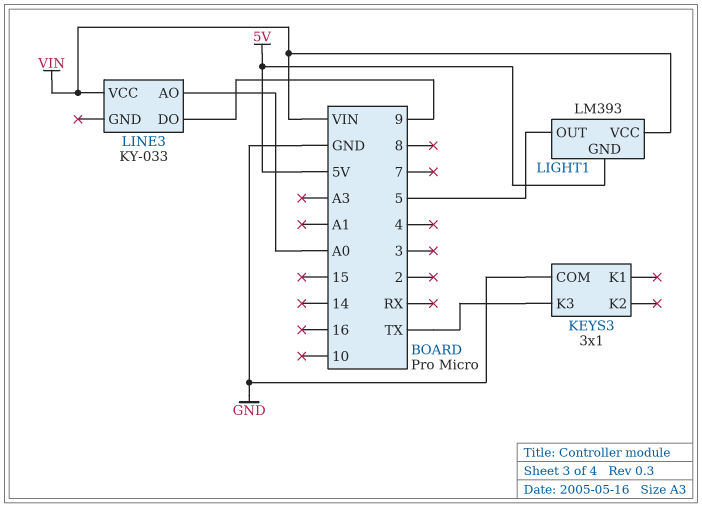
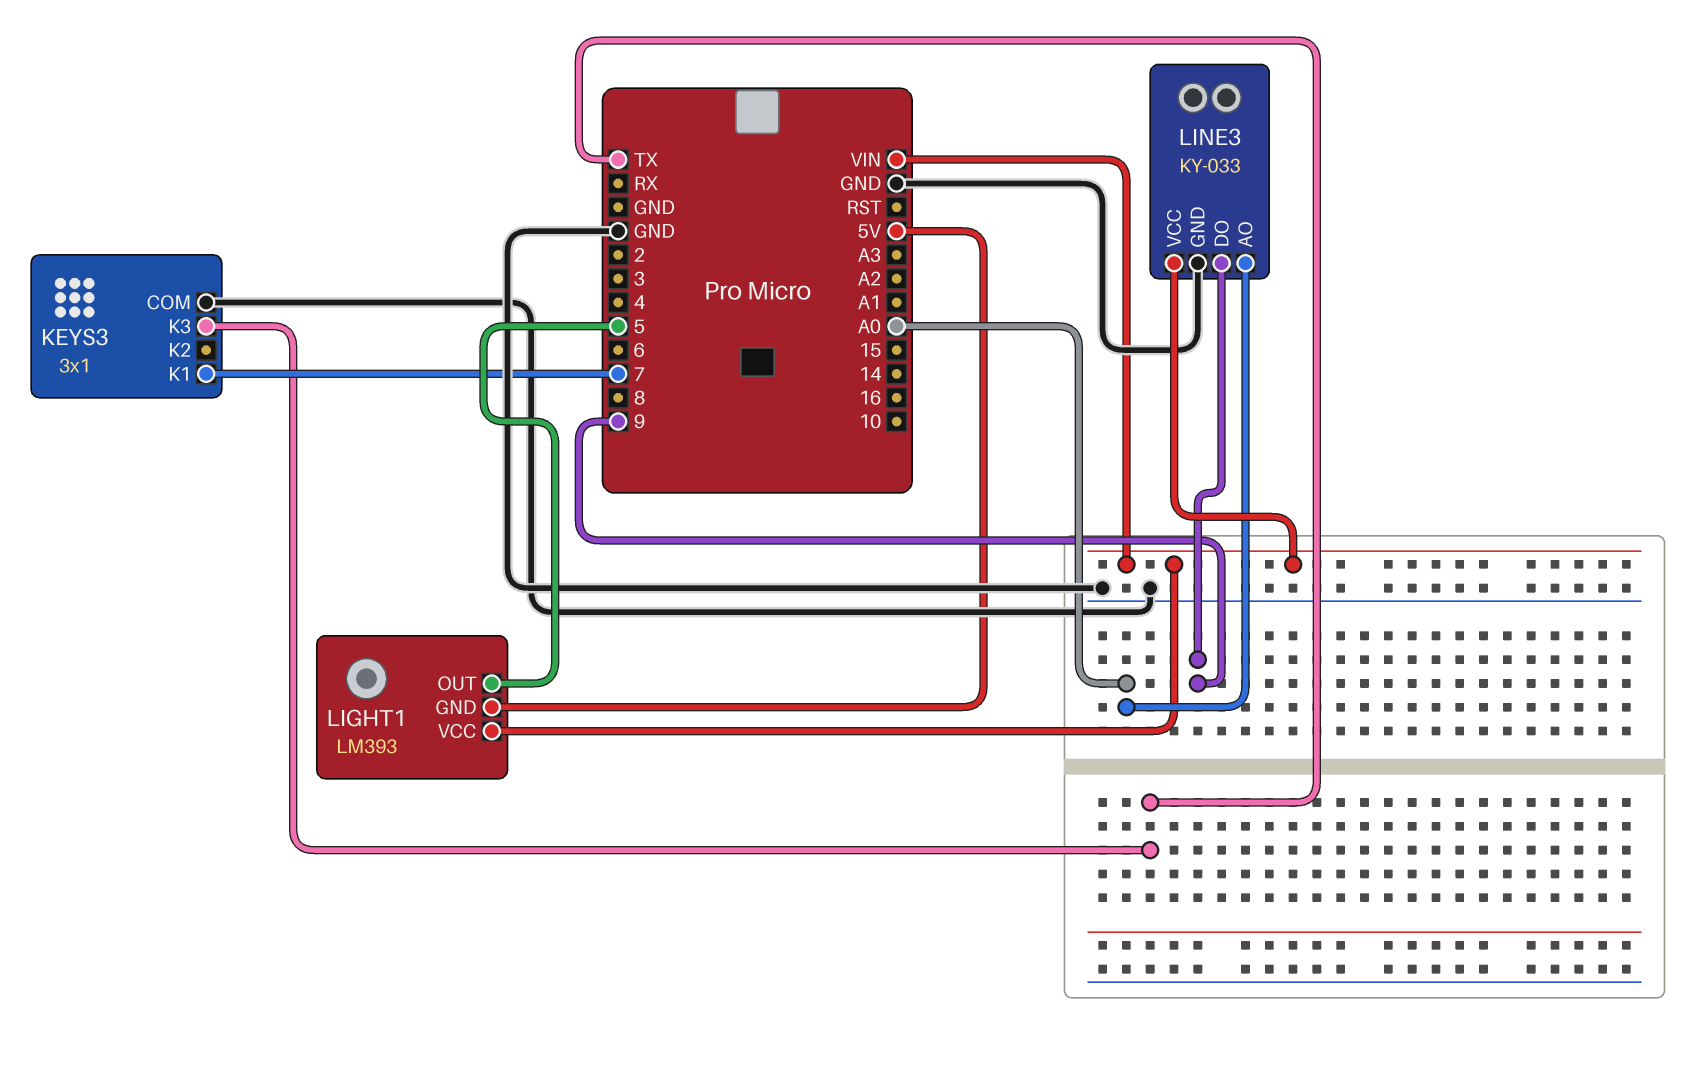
KEYS3 pin K1: none -> 7
LINE3 pin GND: none -> GND

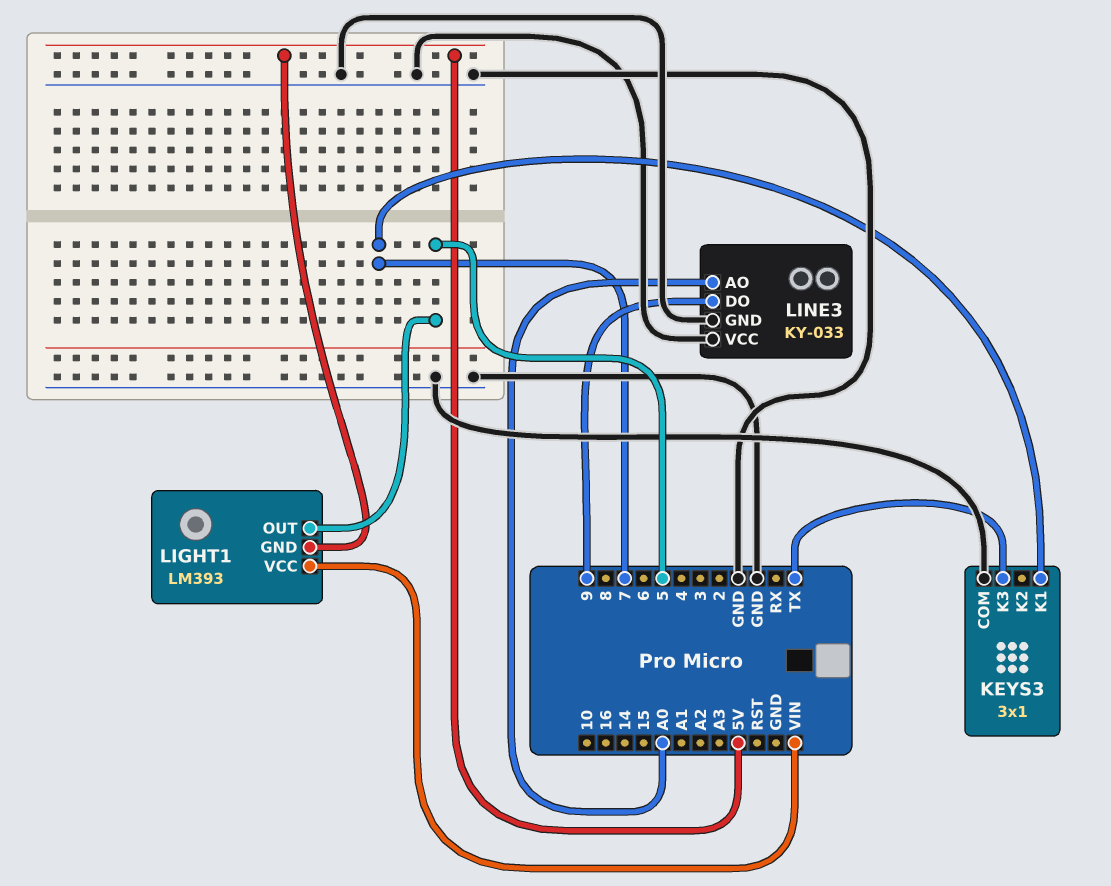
LINE3 pin VCC: VIN -> GND

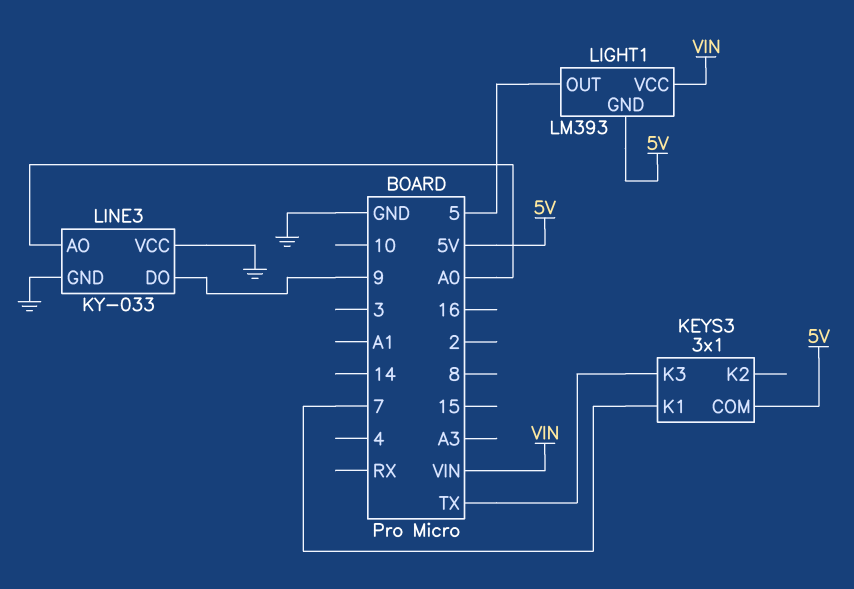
KEYS3 pin COM: GND -> 5V

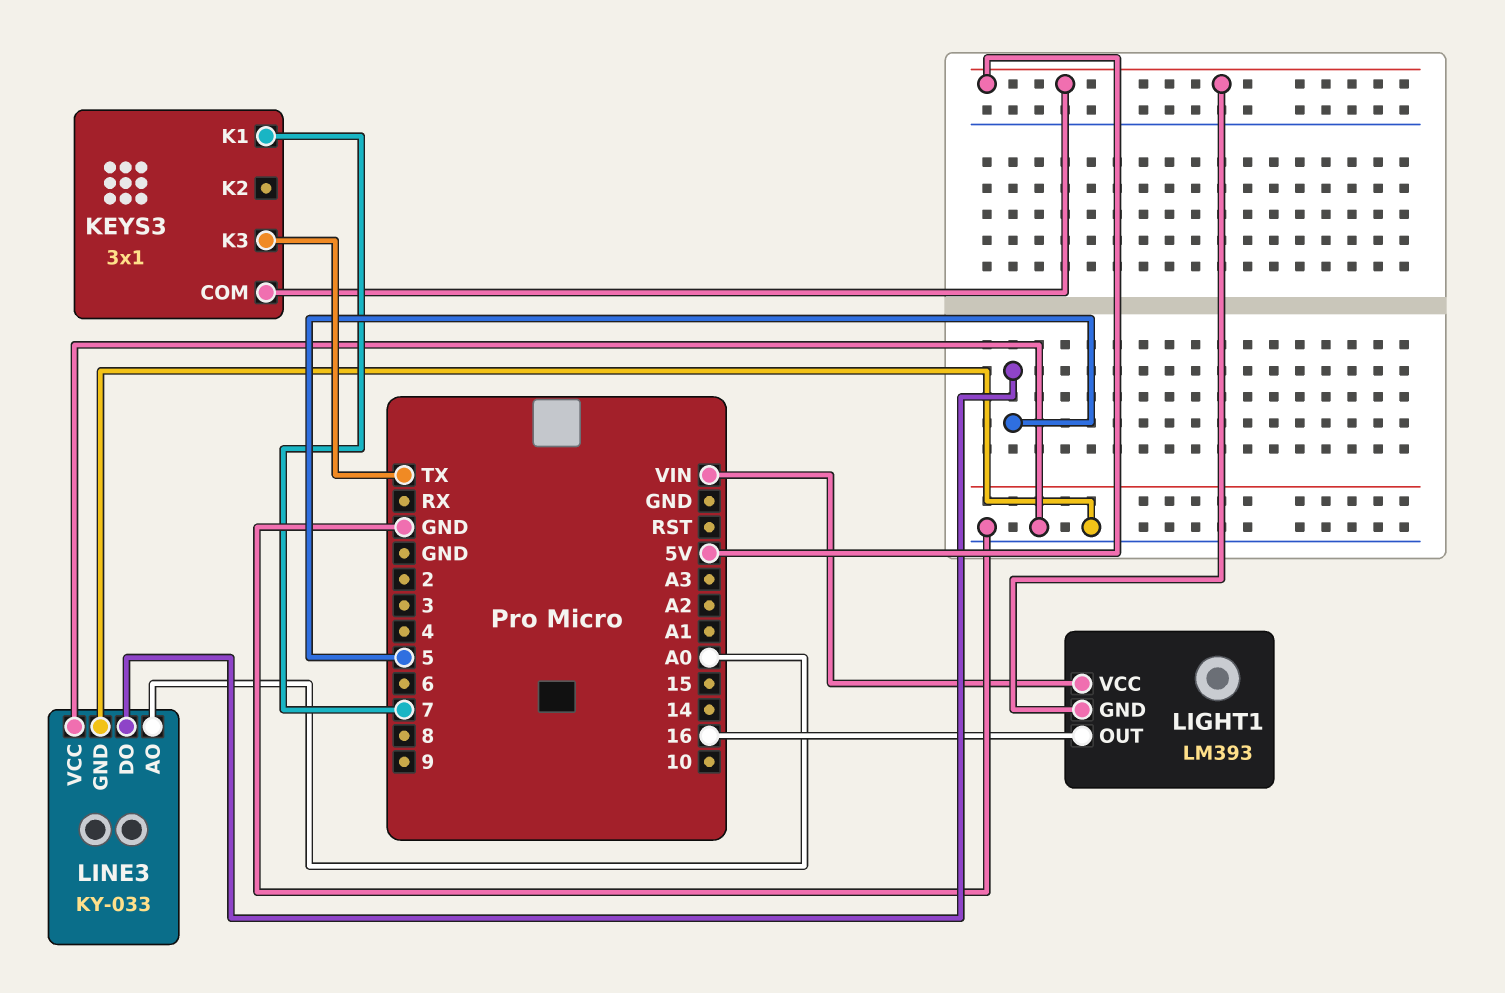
LIGHT1 pin OUT: 5 -> 16
LINE3 pin DO: 9 -> 5

